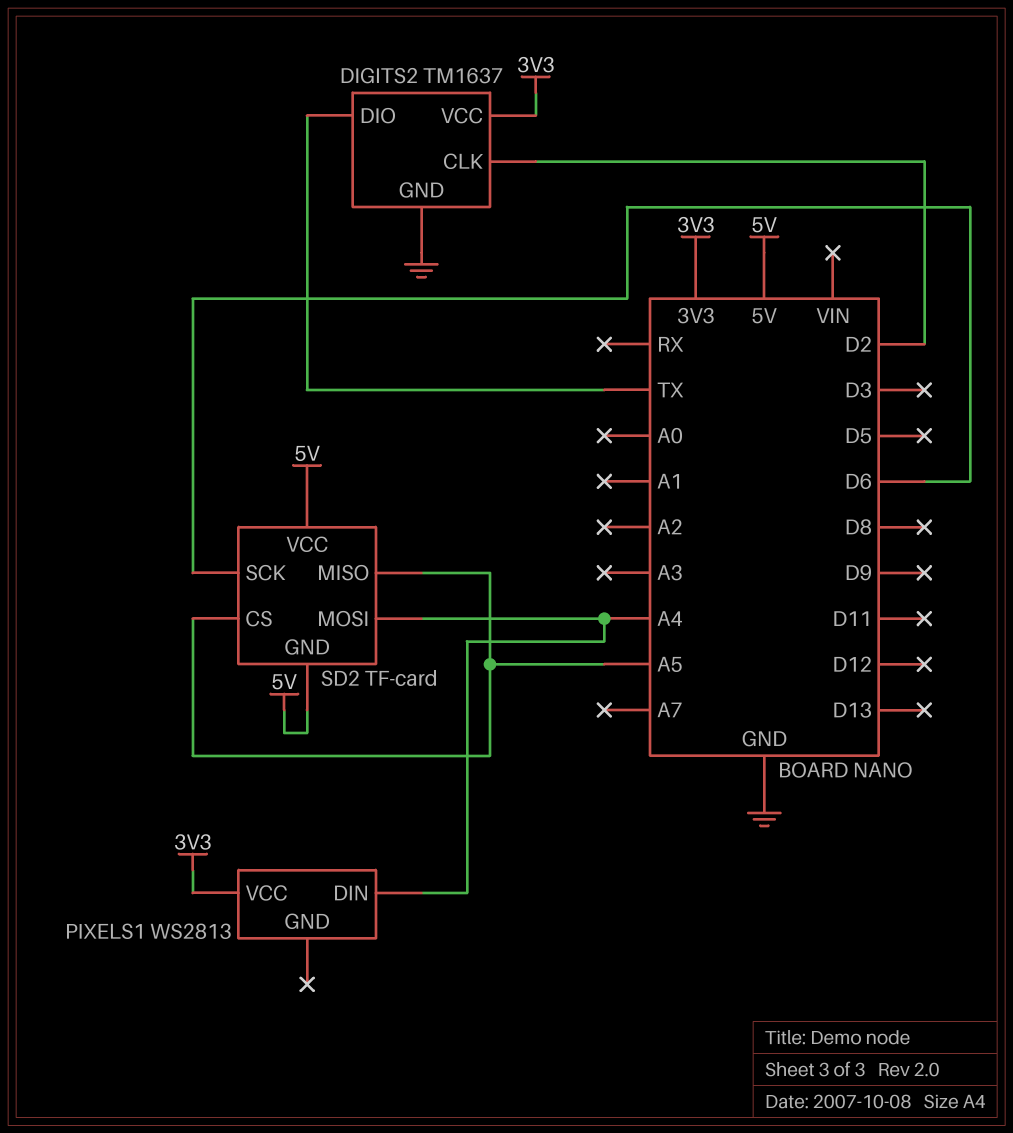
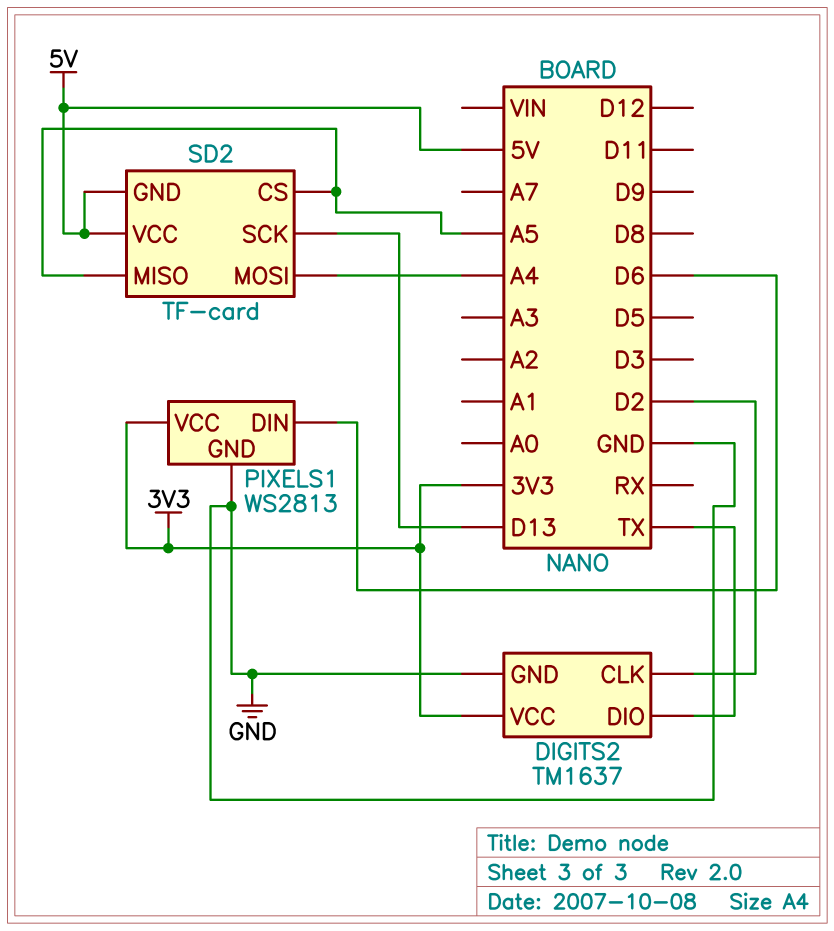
PIXELS1 pin DIN: A4 -> D6
PIXELS1 pin GND: none -> GND
SD2 pin SCK: D6 -> D13

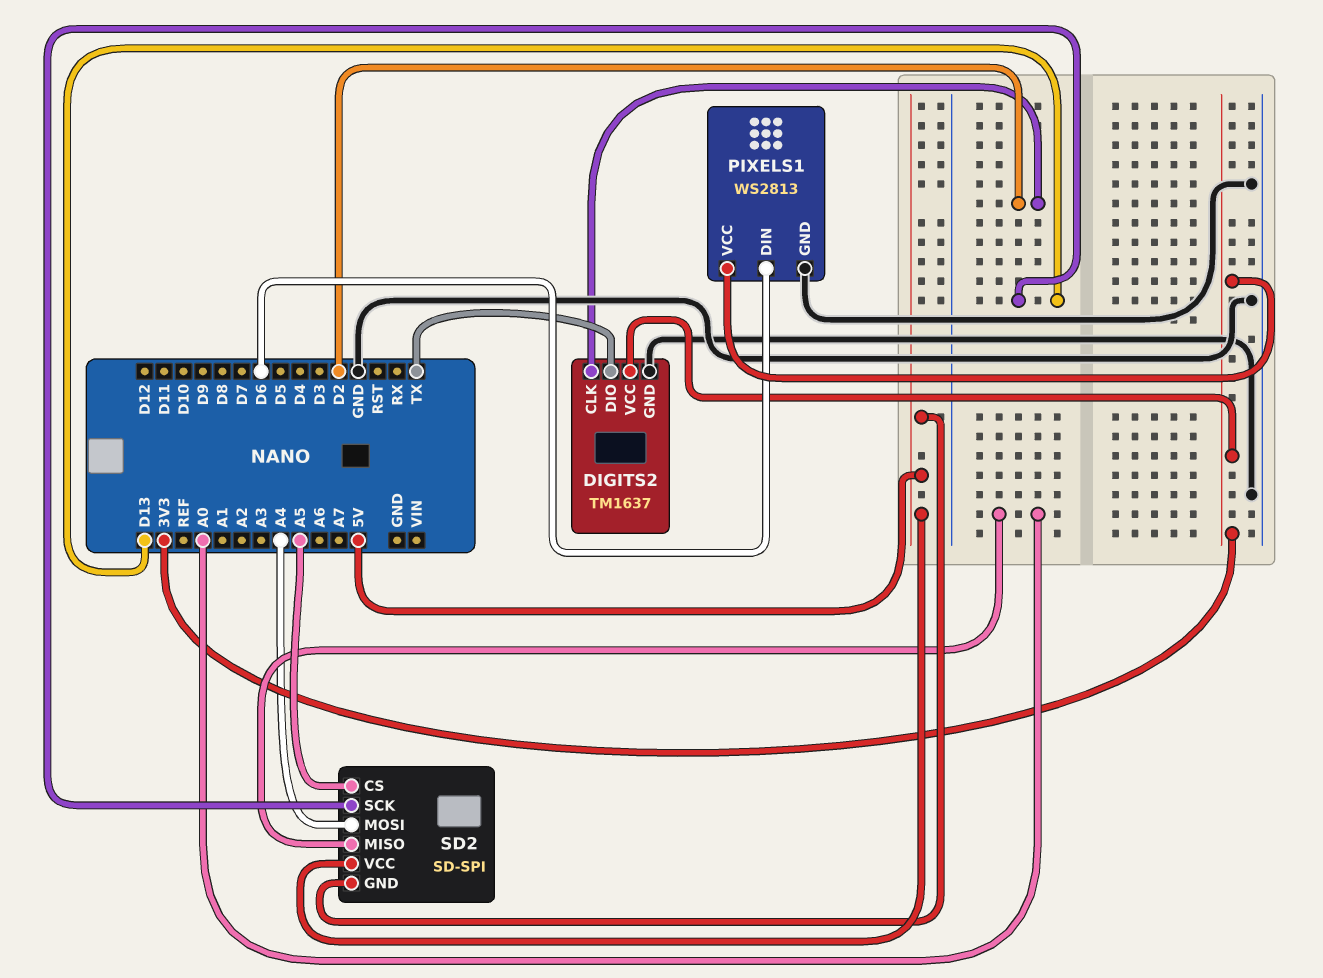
SD2: TF-card -> SD-SPI
SD2 pin MISO: A5 -> A0

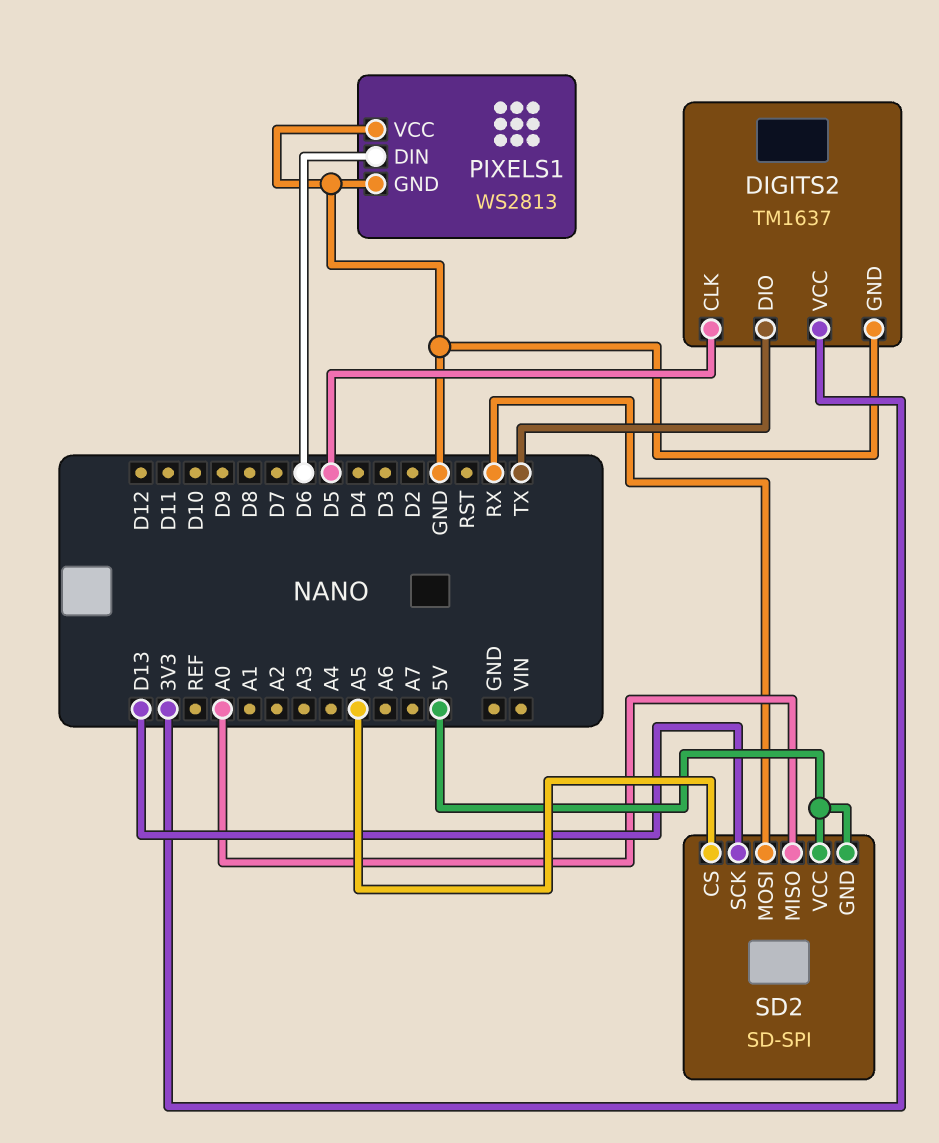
DIGITS2 pin CLK: D2 -> D5
PIXELS1 pin VCC: 3V3 -> GND
SD2 pin MOSI: A4 -> RX

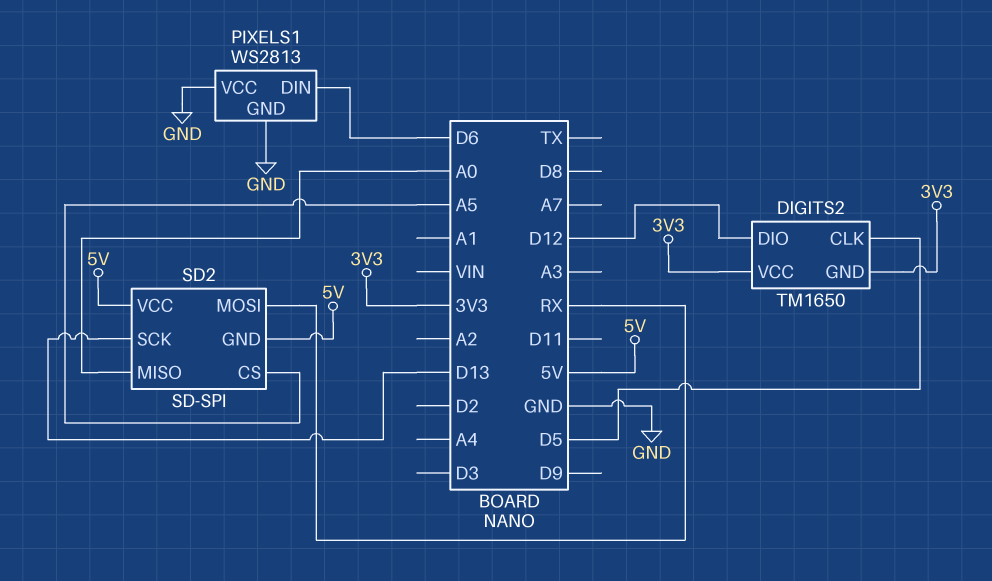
DIGITS2: TM1637 -> TM1650
DIGITS2 pin DIO: TX -> D12
DIGITS2 pin GND: GND -> 3V3

